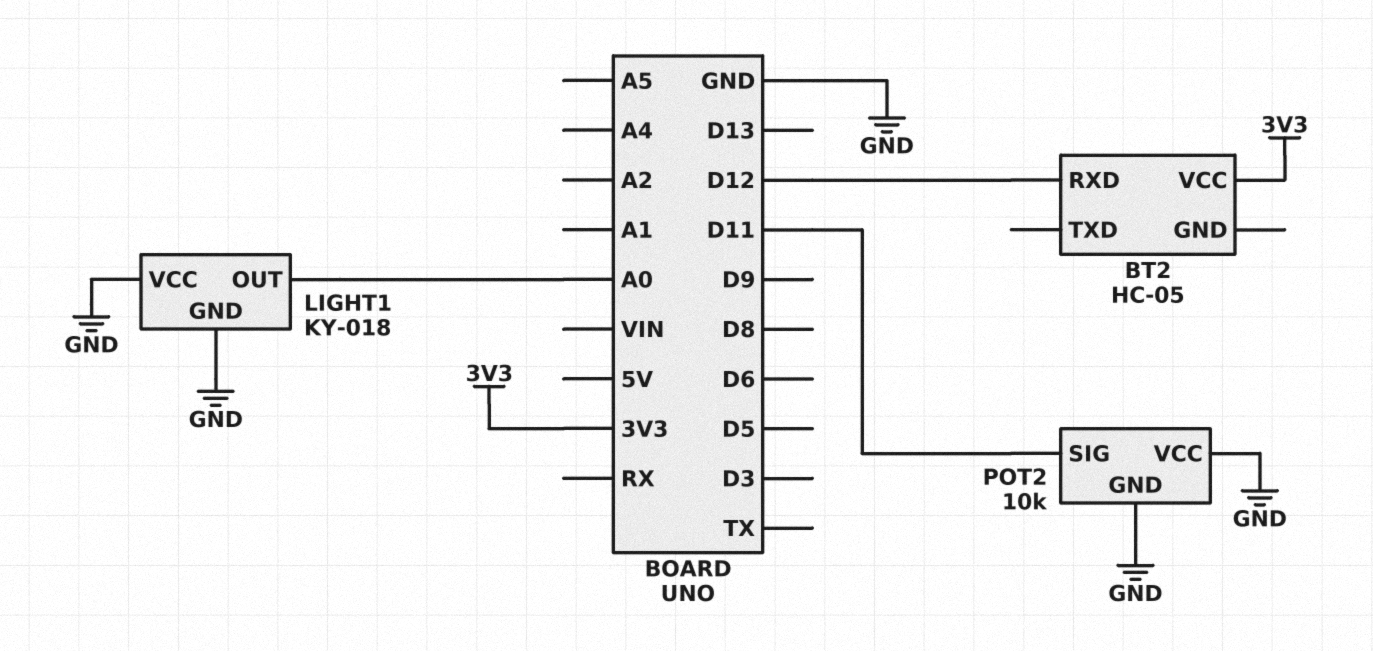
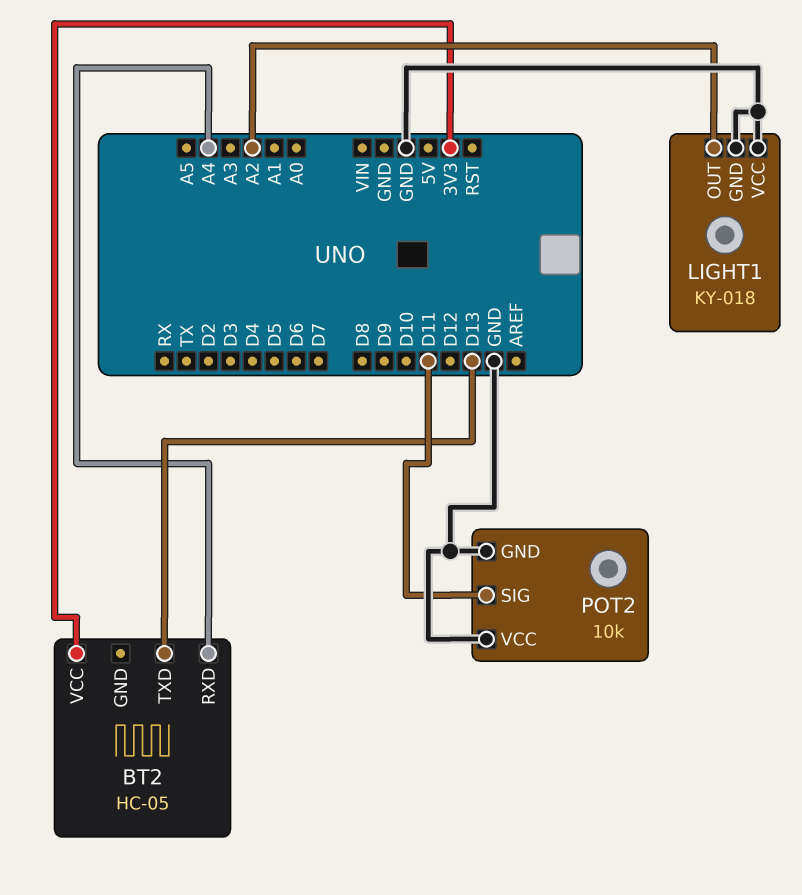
BT2 pin RXD: D12 -> A4
BT2 pin TXD: none -> D13
LIGHT1 pin OUT: A0 -> A2

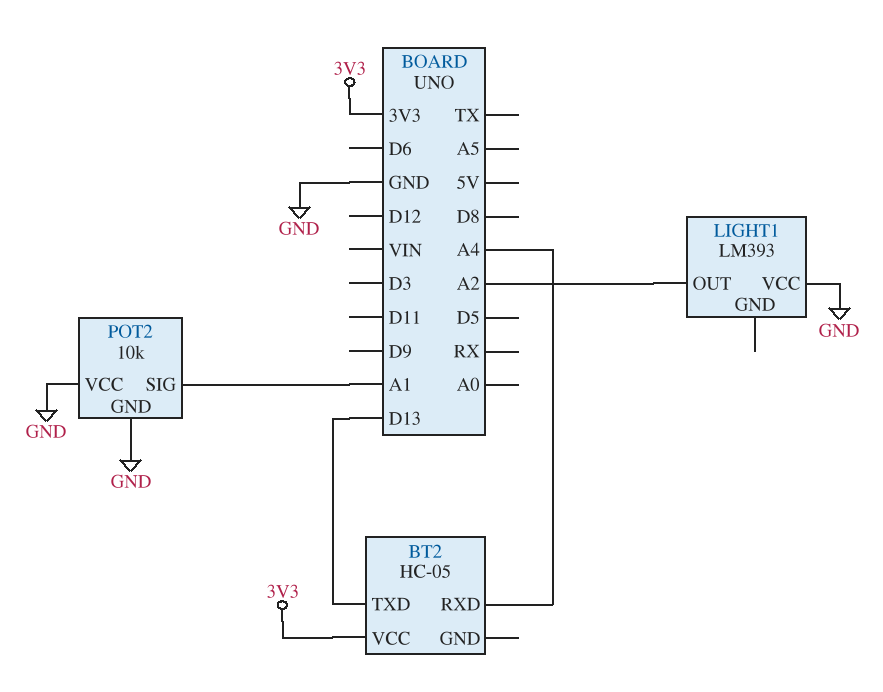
LIGHT1: KY-018 -> LM393
LIGHT1 pin GND: GND -> none
POT2 pin SIG: D11 -> A1

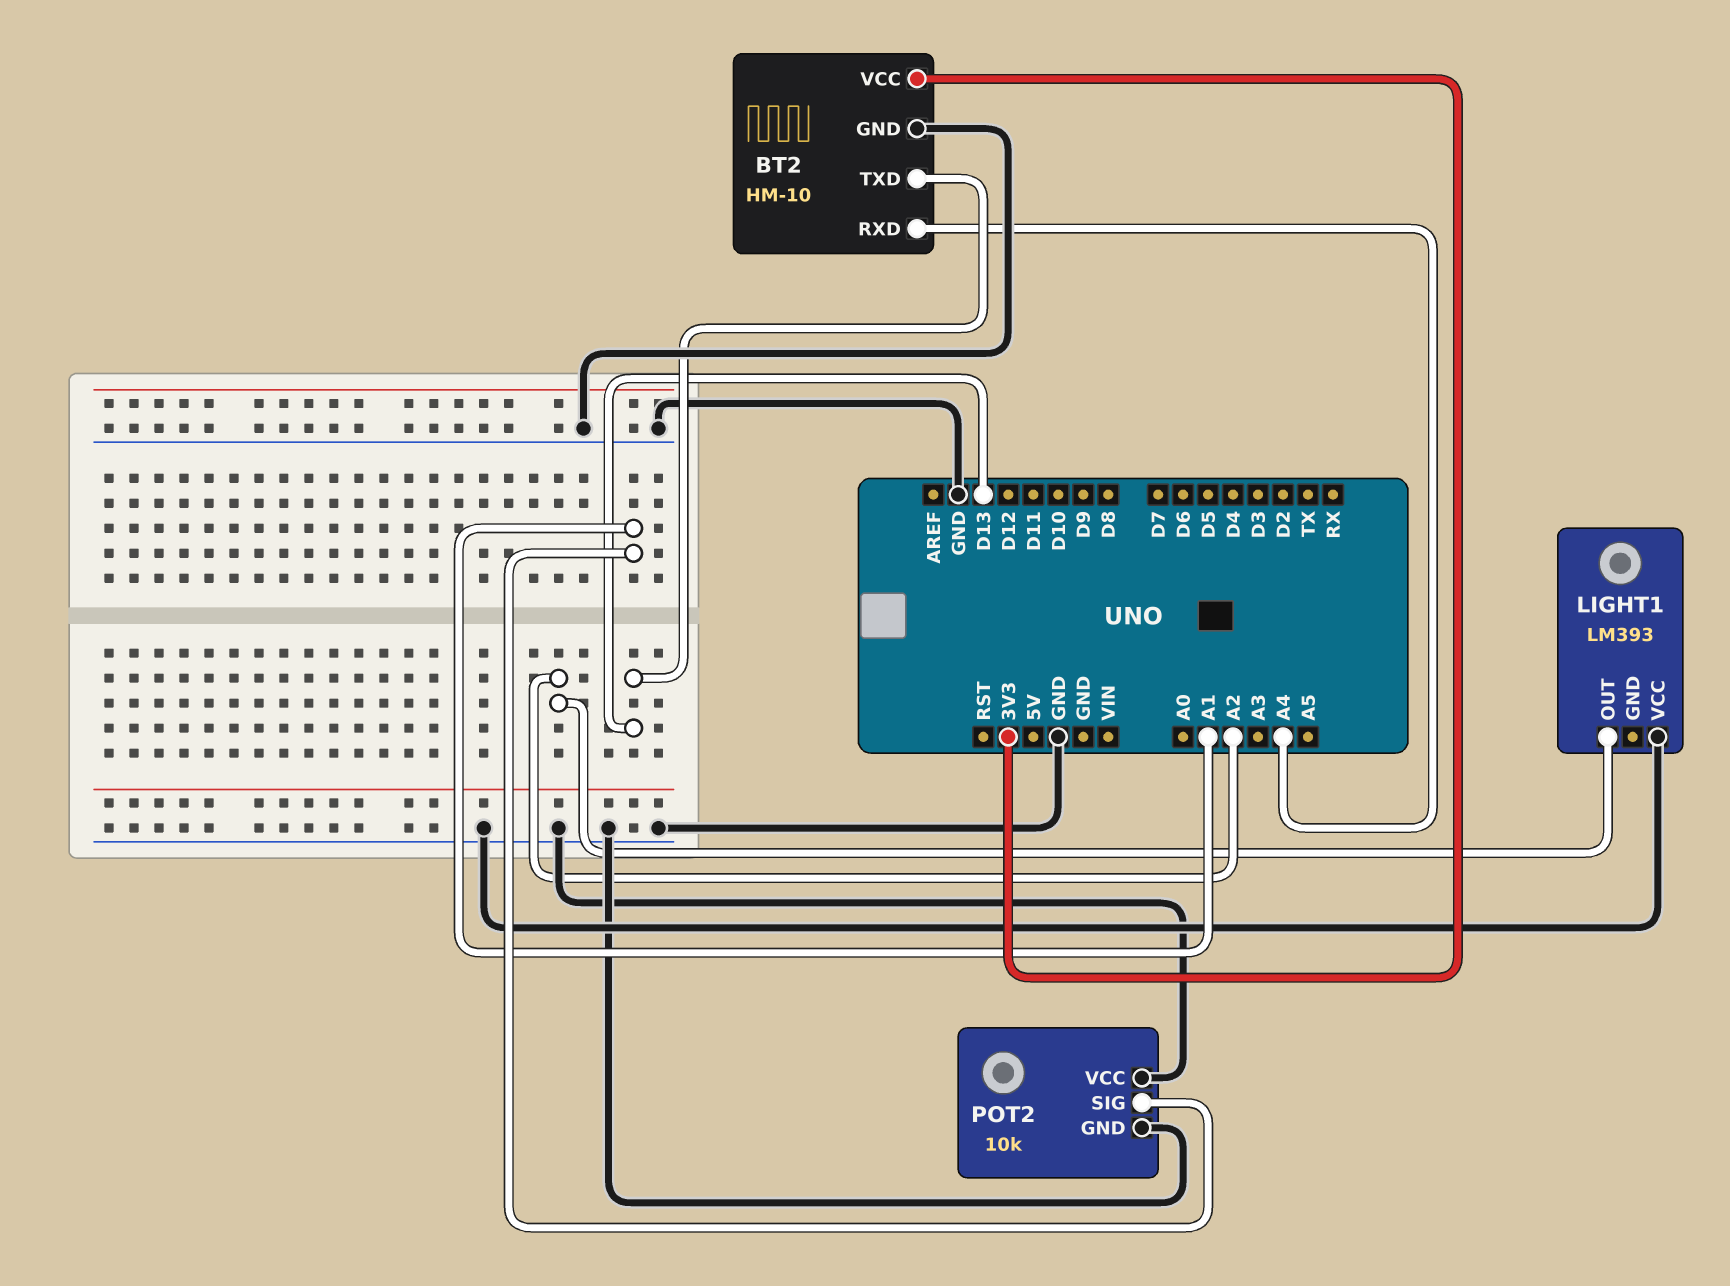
BT2: HC-05 -> HM-10
BT2 pin GND: none -> GND

